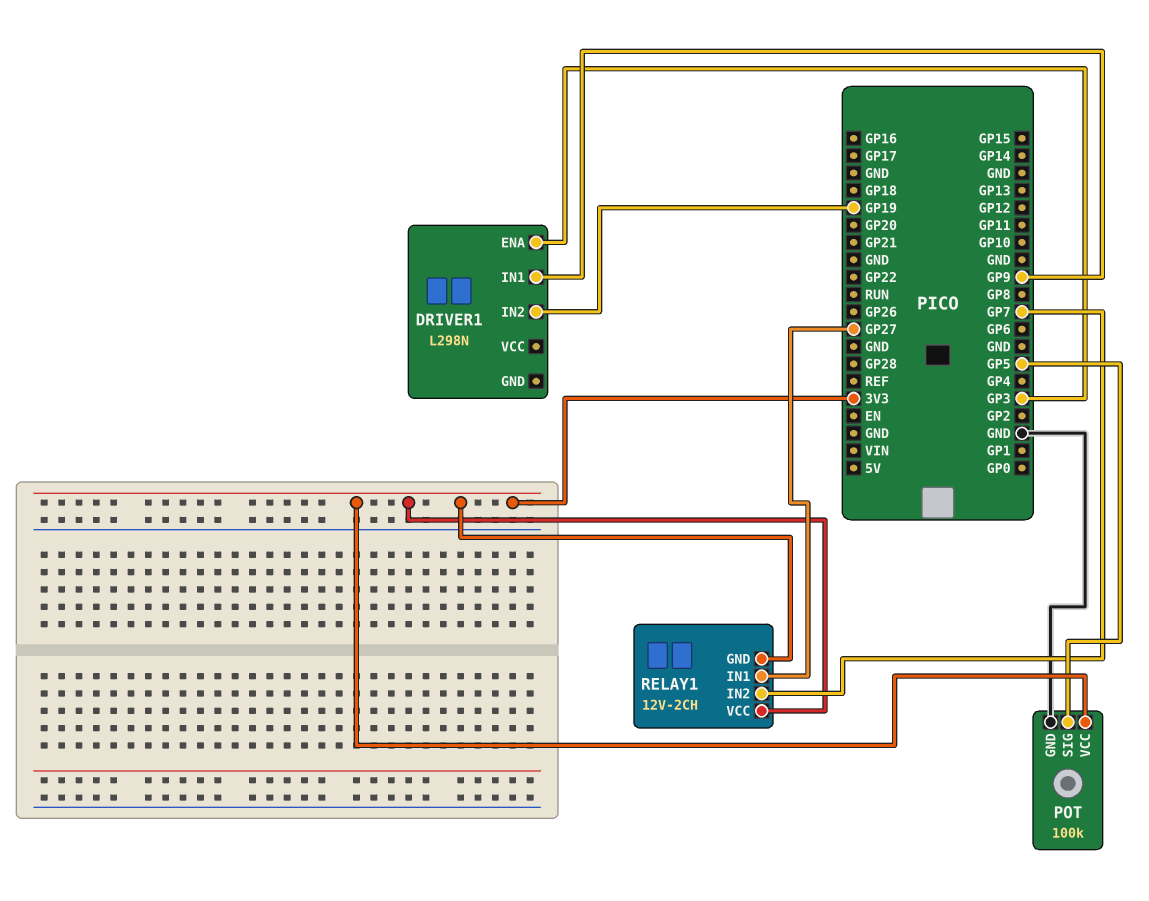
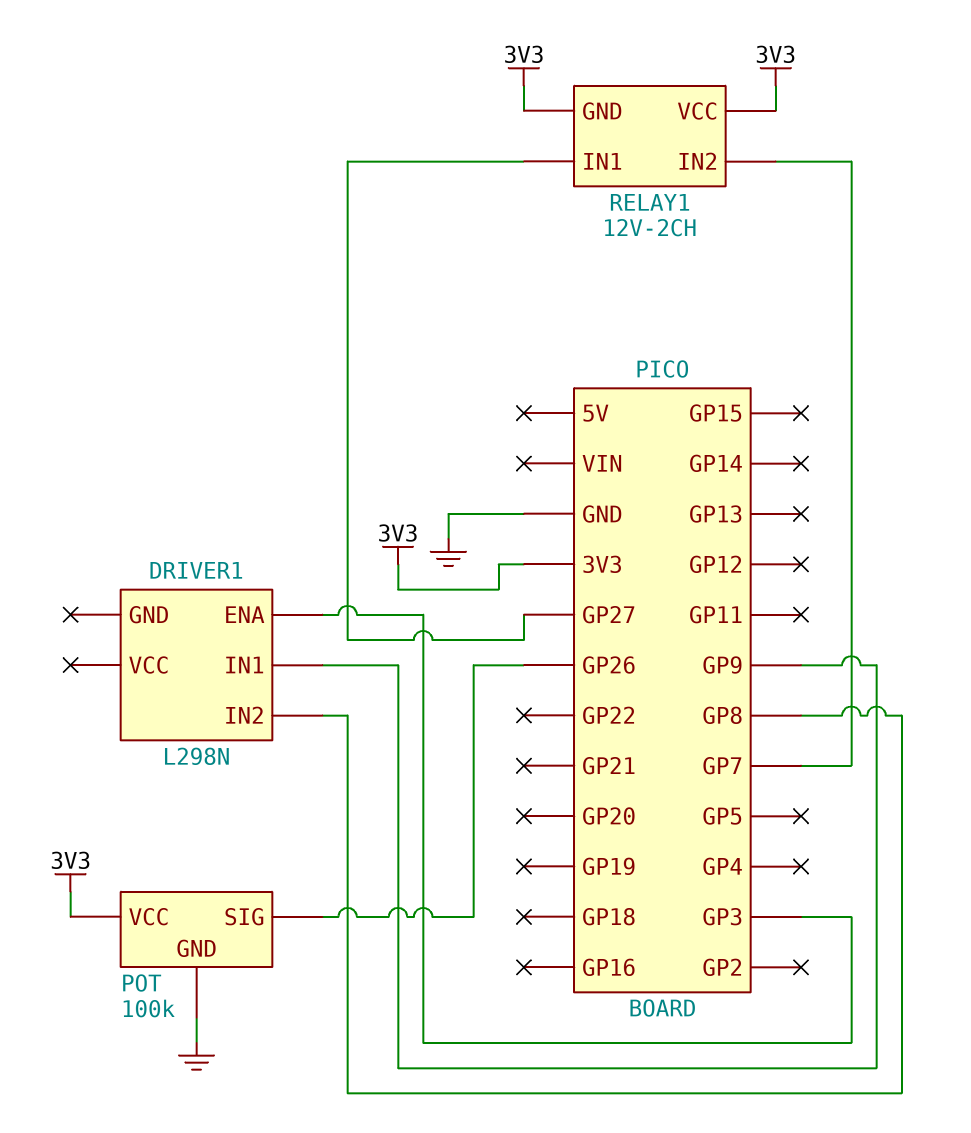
DRIVER1 pin IN2: GP19 -> GP8
POT pin SIG: GP5 -> GP26

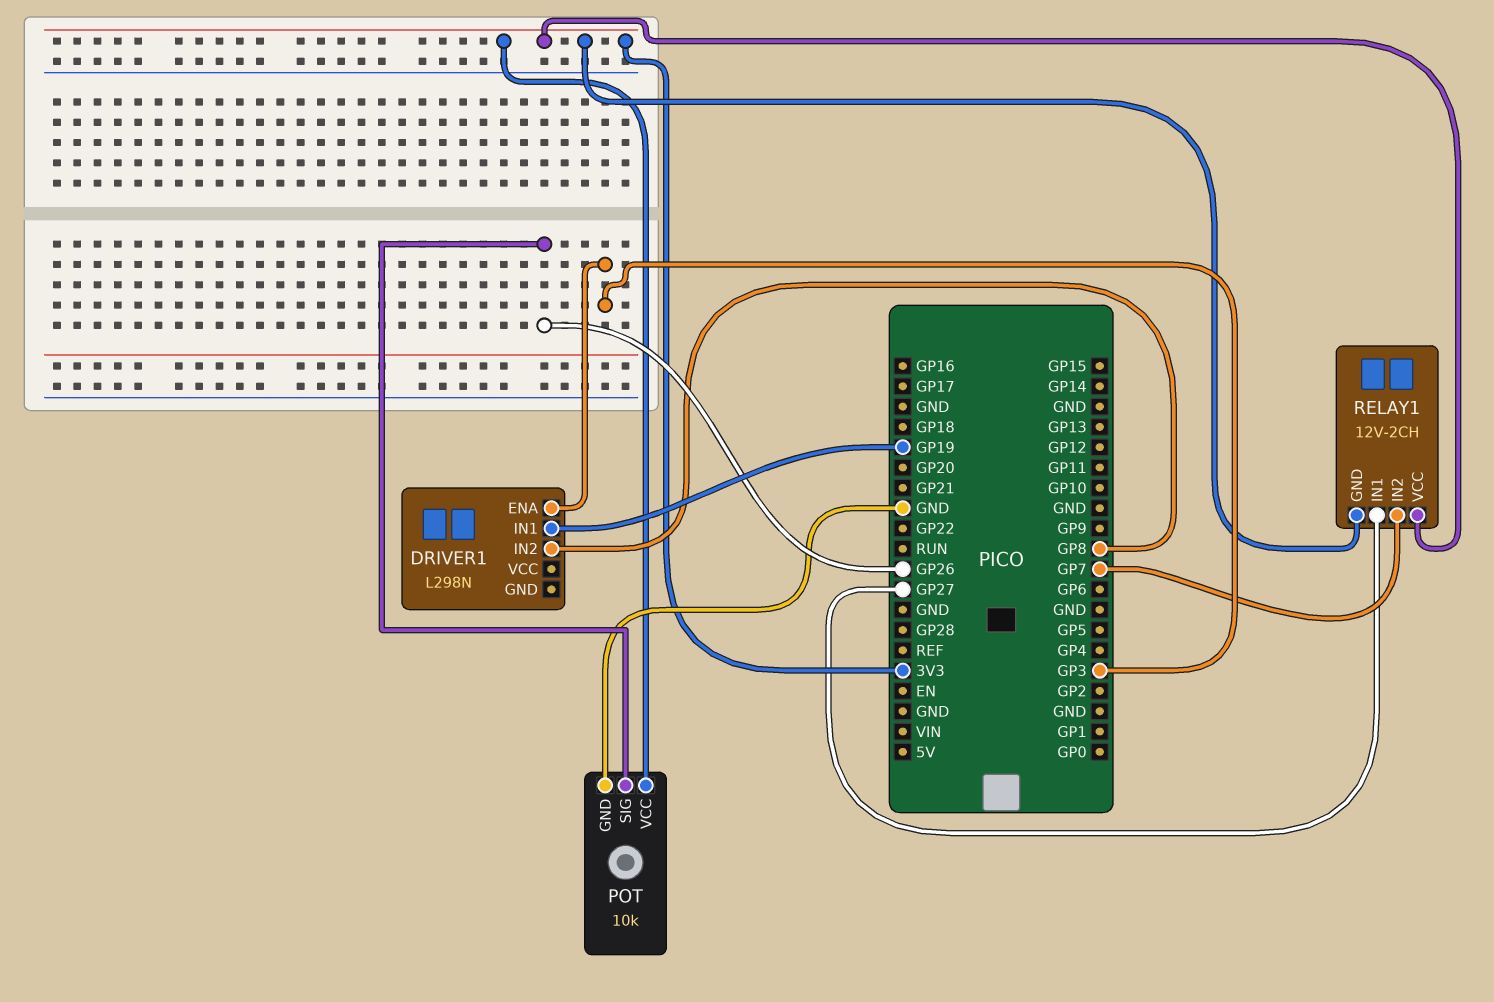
DRIVER1 pin IN1: GP9 -> GP19
POT: 100k -> 10k

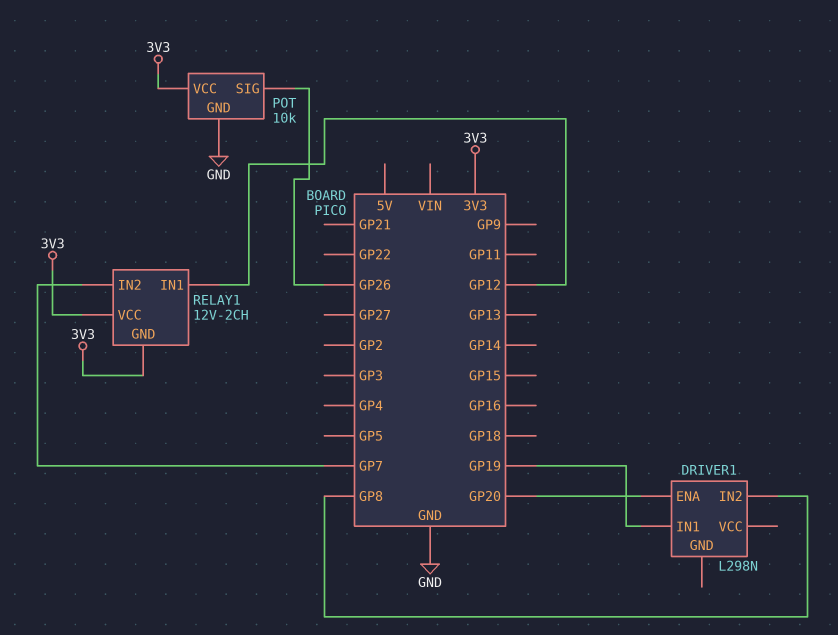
DRIVER1 pin ENA: GP3 -> GP20
RELAY1 pin IN1: GP27 -> GP12

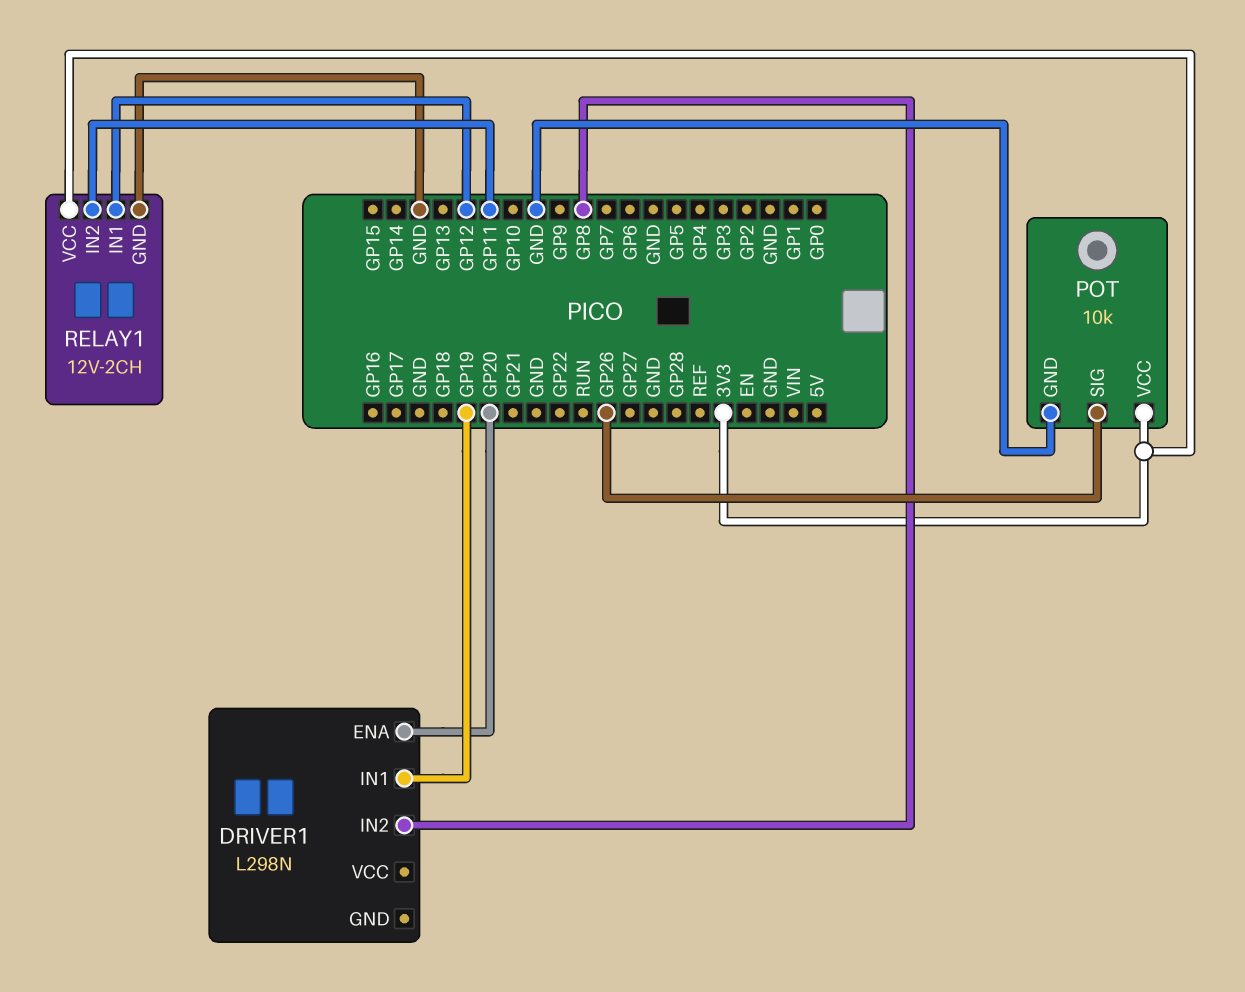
RELAY1 pin GND: 3V3 -> GND
RELAY1 pin IN2: GP7 -> GP11

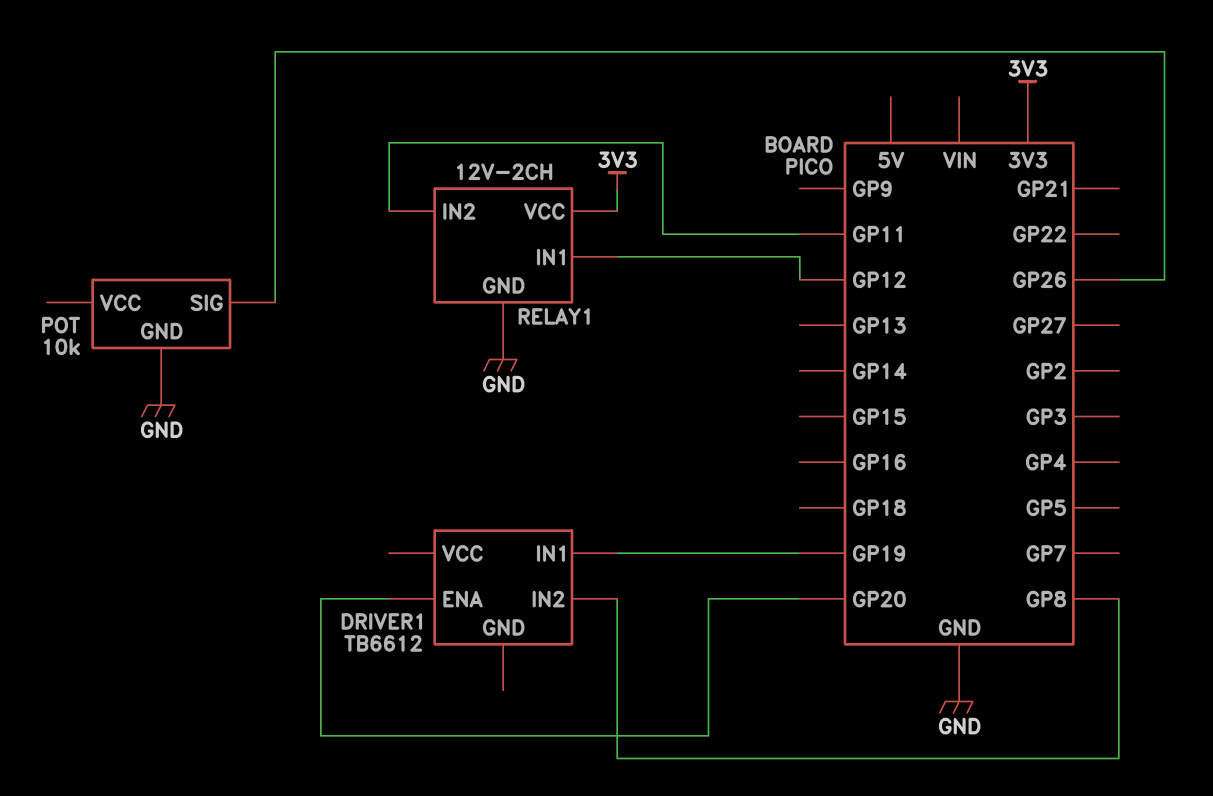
DRIVER1: L298N -> TB6612
POT pin VCC: 3V3 -> none

